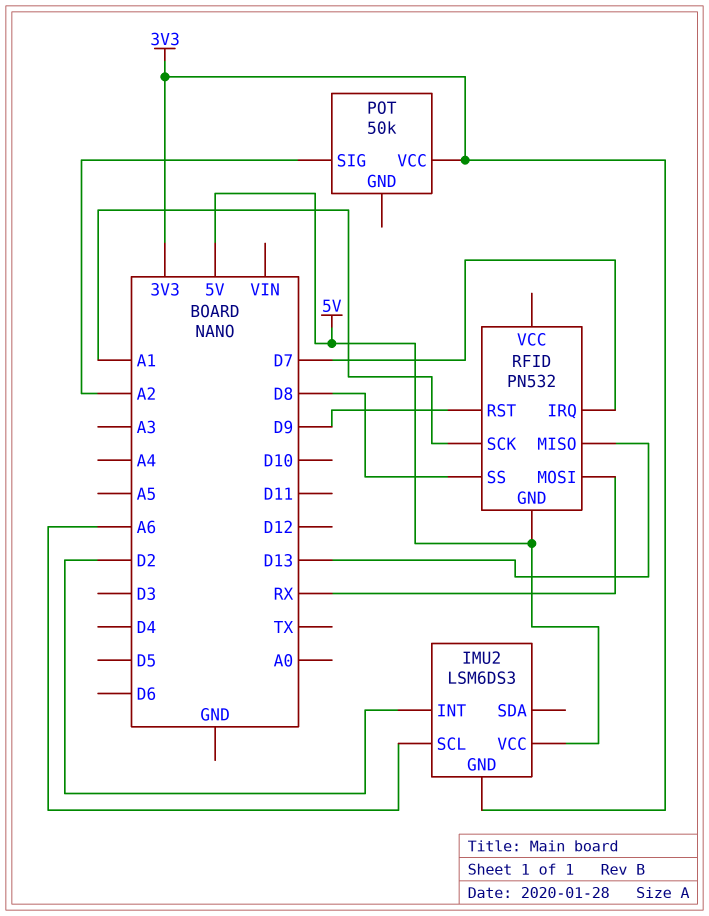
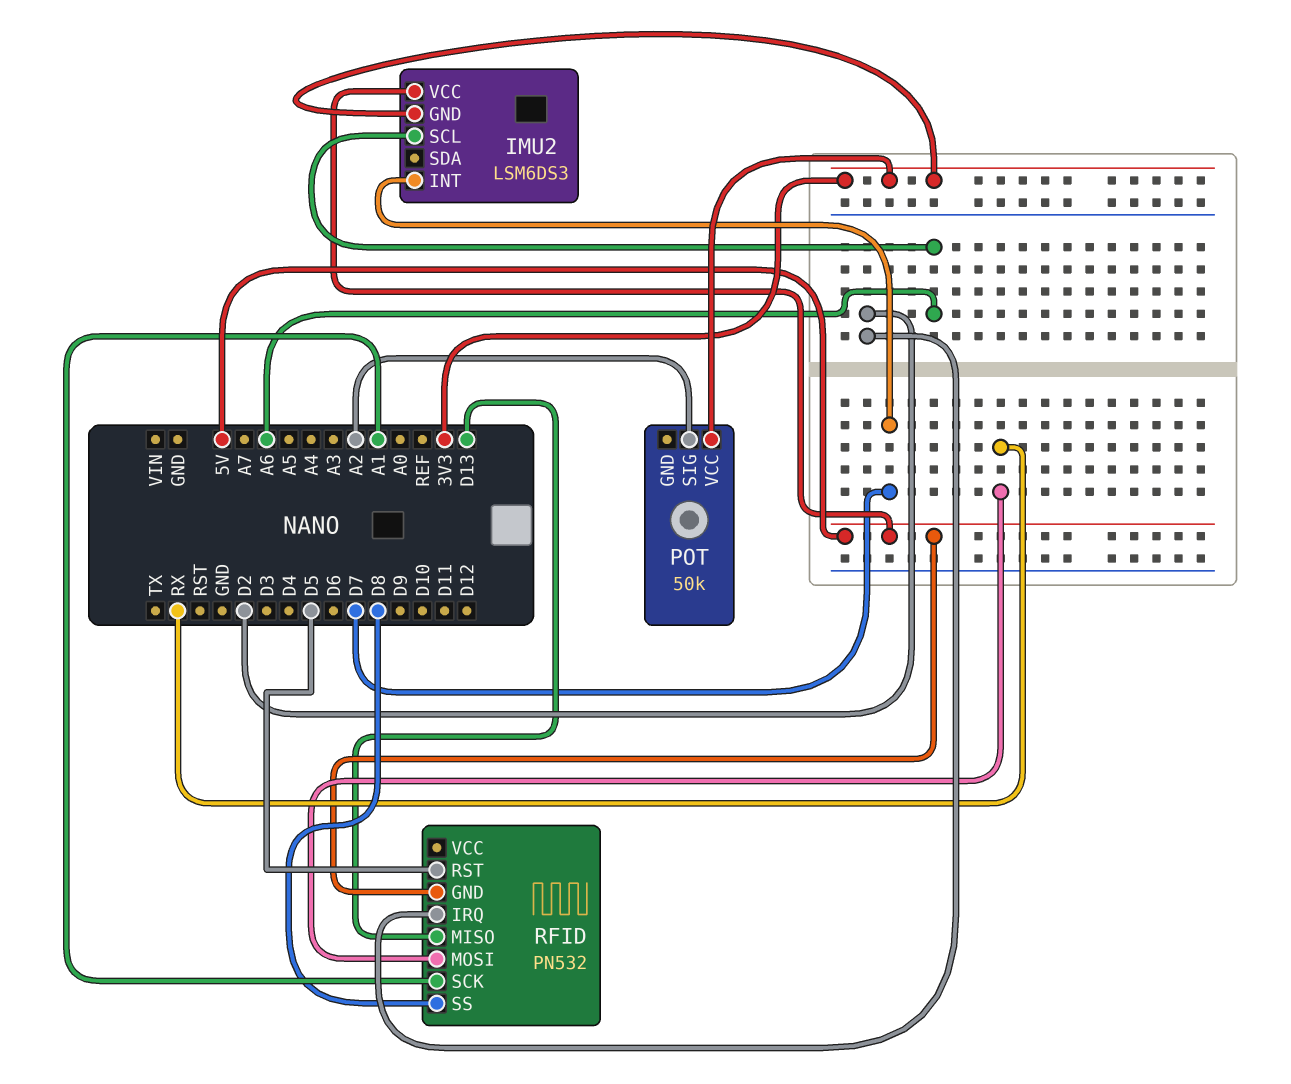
IMU2 pin INT: D2 -> D7
RFID pin IRQ: D7 -> D2
RFID pin RST: D9 -> D5

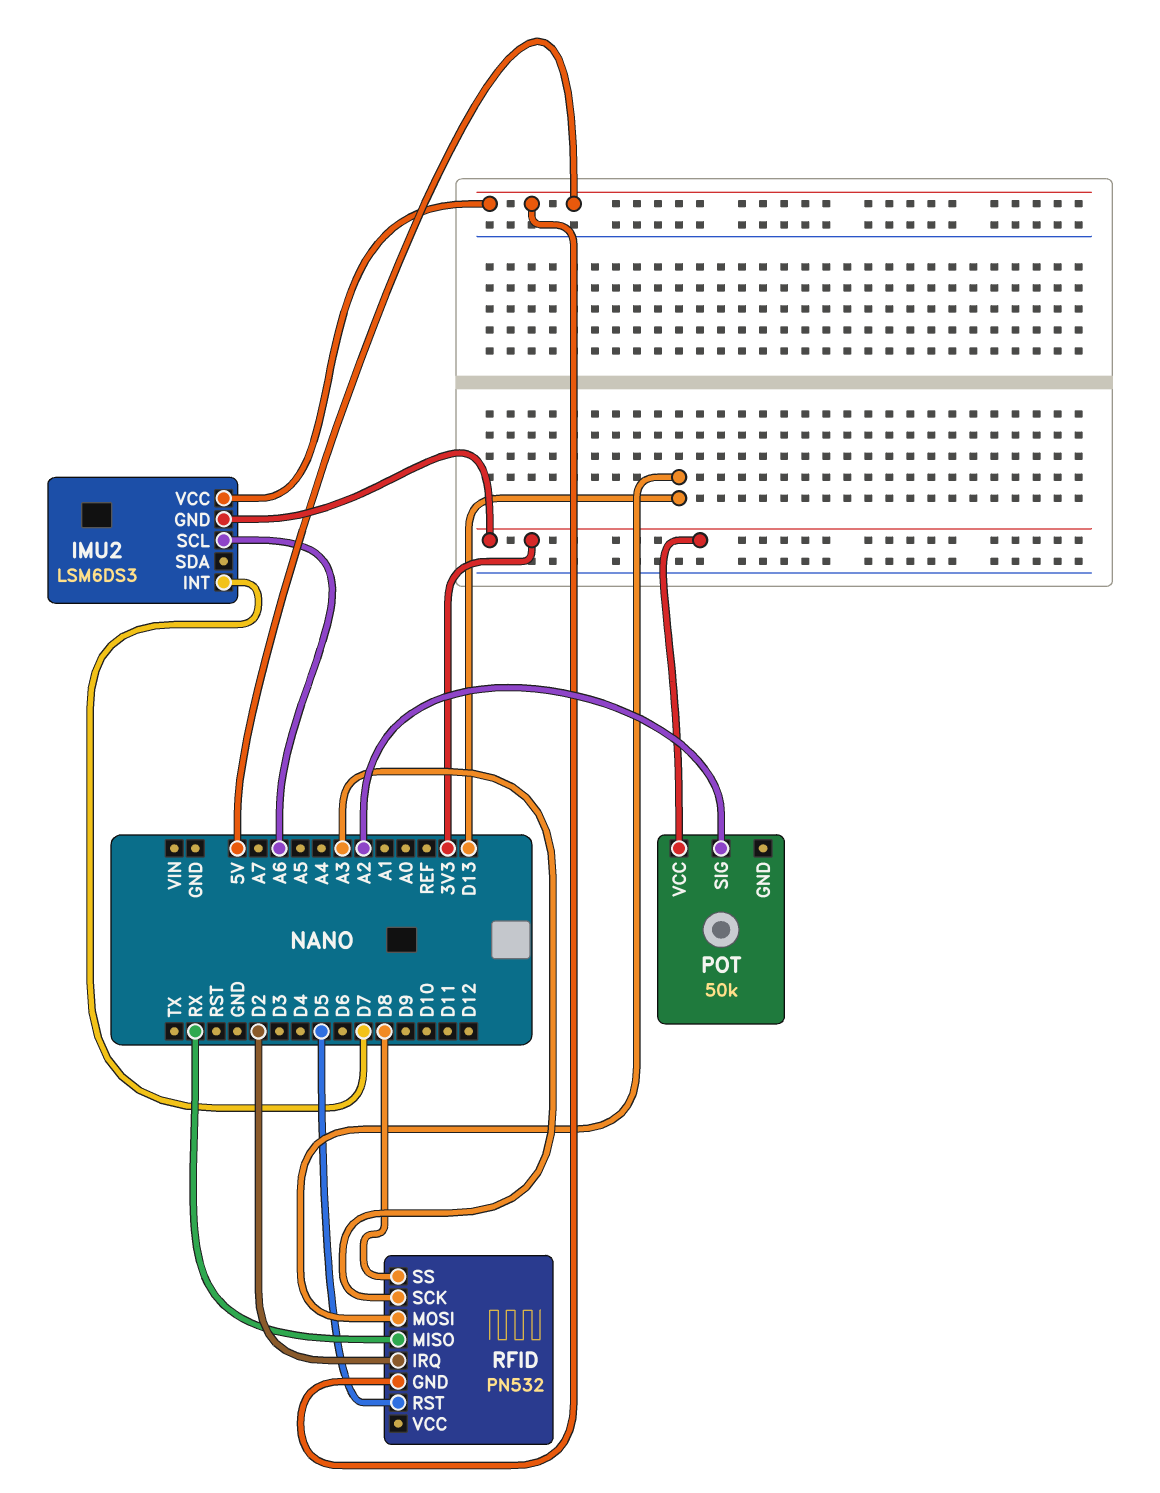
RFID pin MISO: D13 -> RX
RFID pin MOSI: RX -> D13
RFID pin SCK: A1 -> A3

